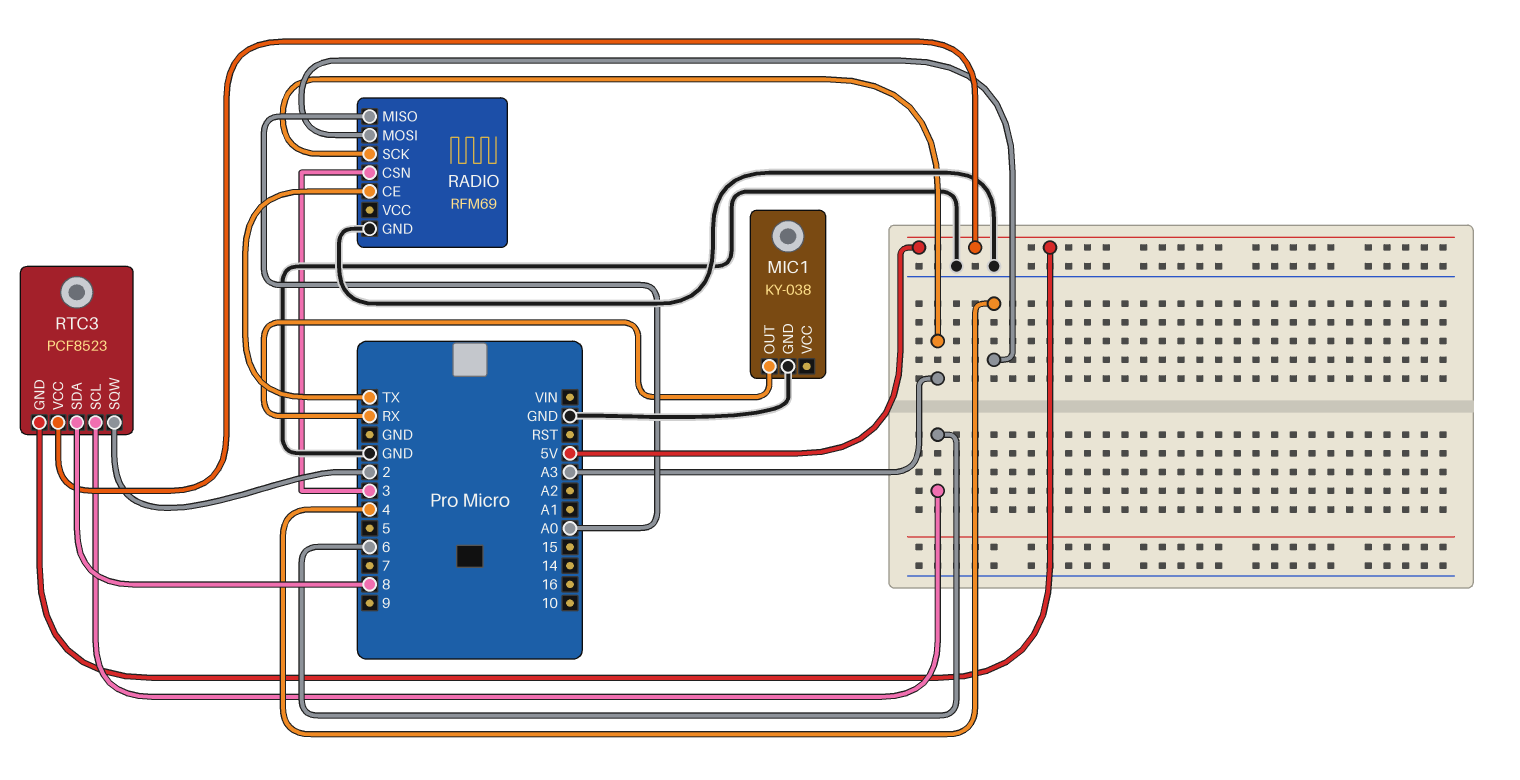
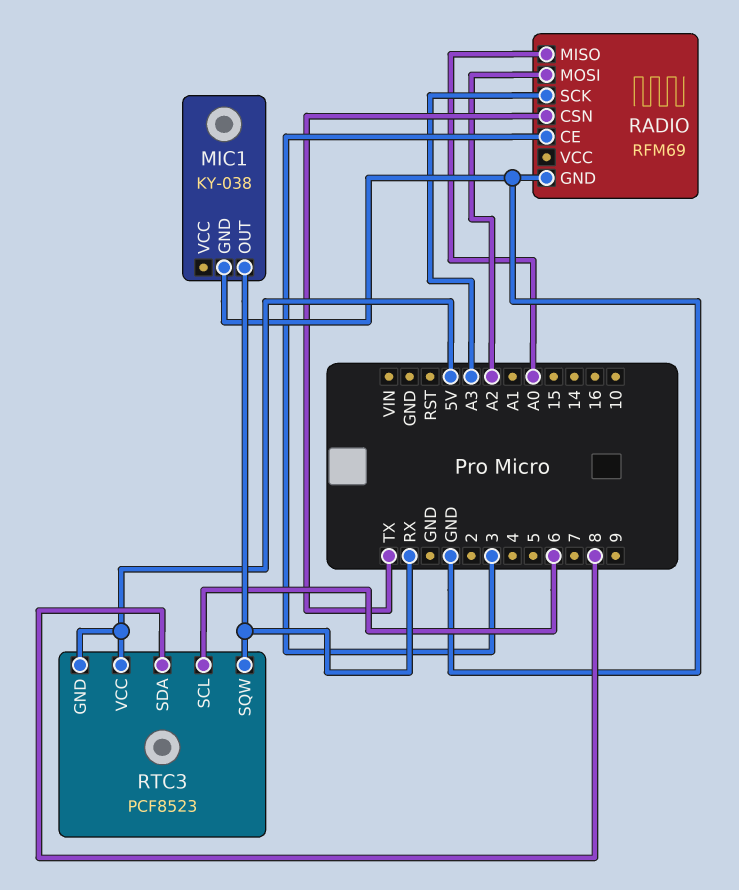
RADIO pin CE: TX -> 3
RADIO pin CSN: 3 -> TX
RADIO pin MOSI: 4 -> A2
RTC3 pin SQW: 2 -> RX

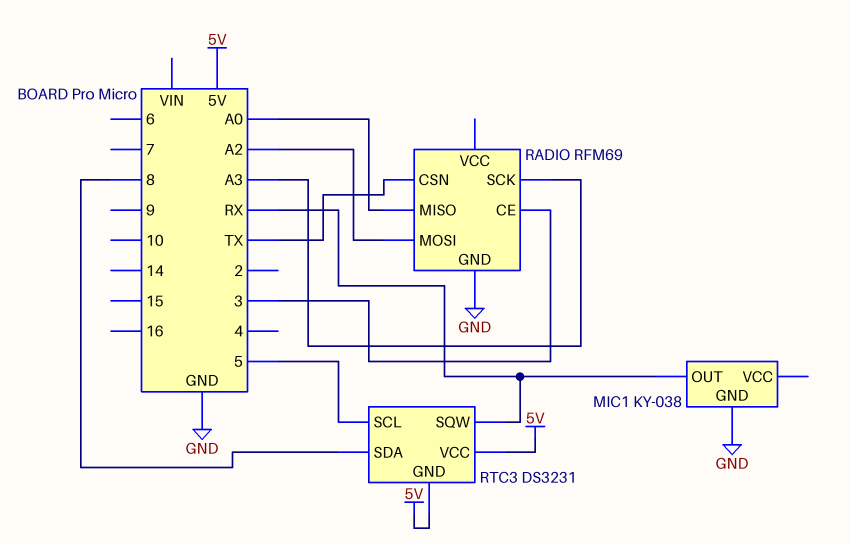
RTC3: PCF8523 -> DS3231
RTC3 pin SCL: 6 -> 5

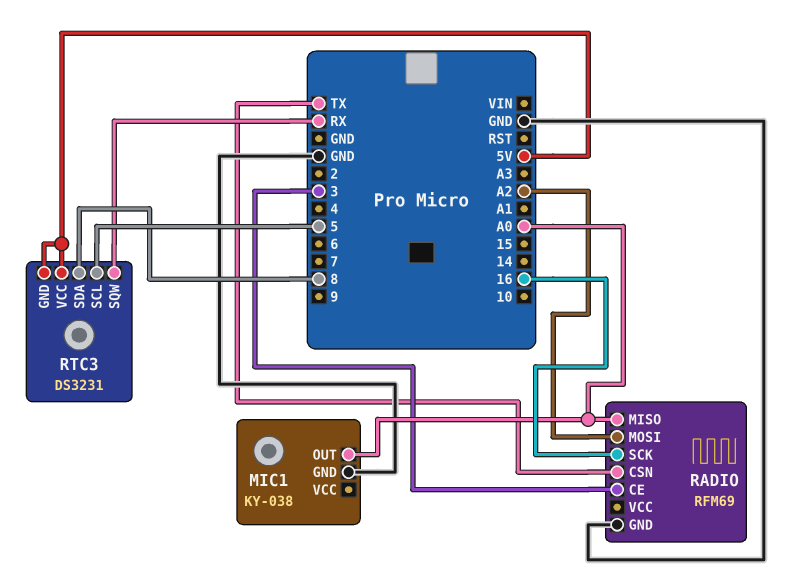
MIC1 pin OUT: RX -> A0
RADIO pin SCK: A3 -> 16

